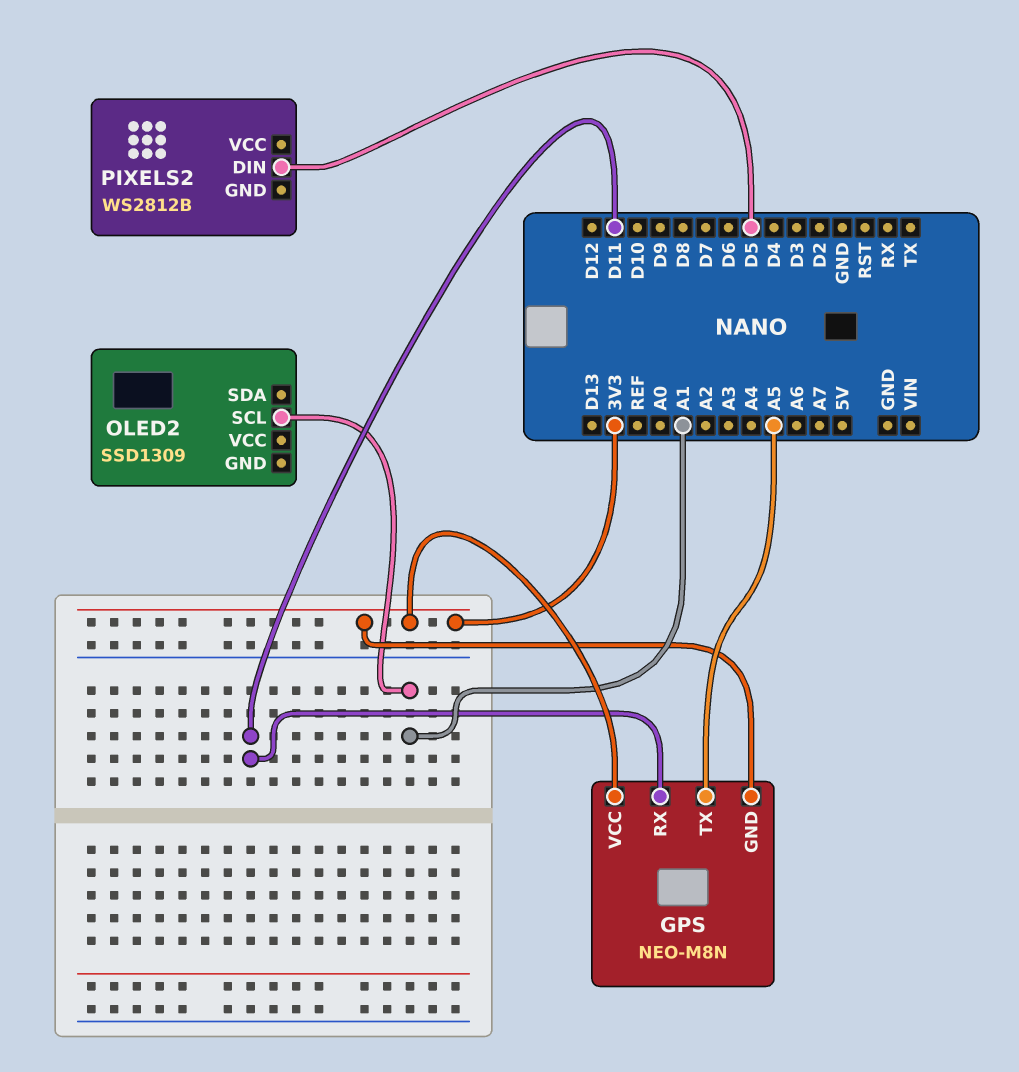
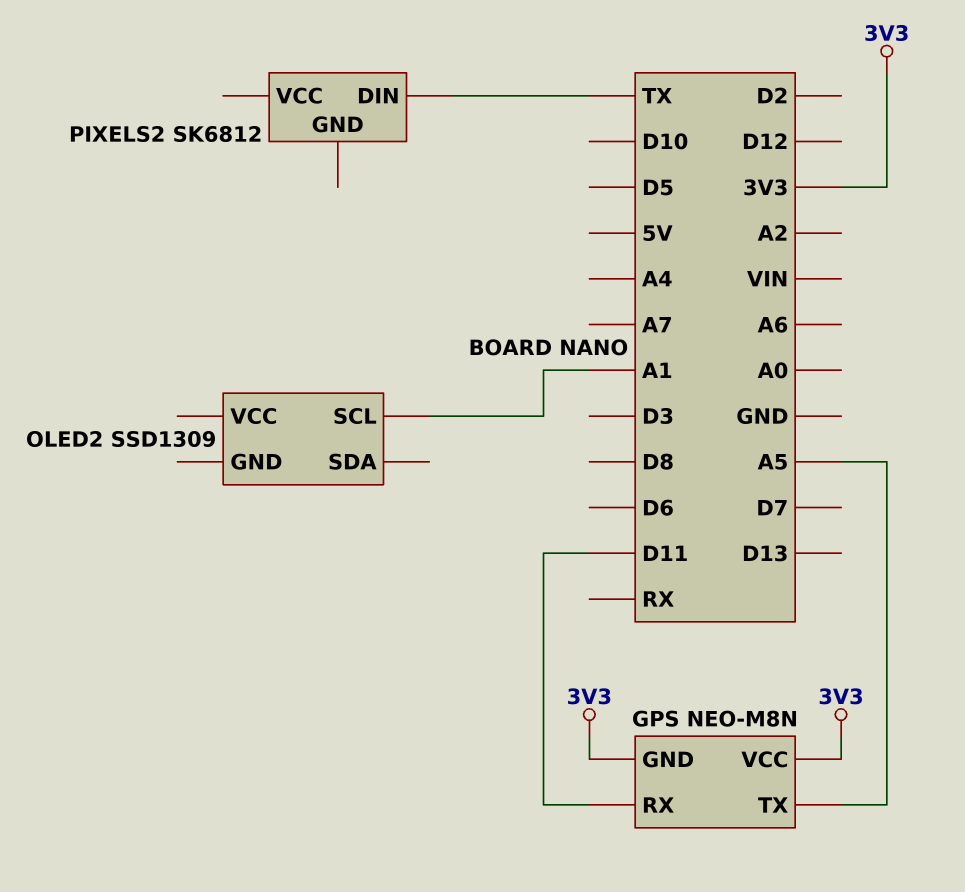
PIXELS2: WS2812B -> SK6812
PIXELS2 pin DIN: D5 -> TX

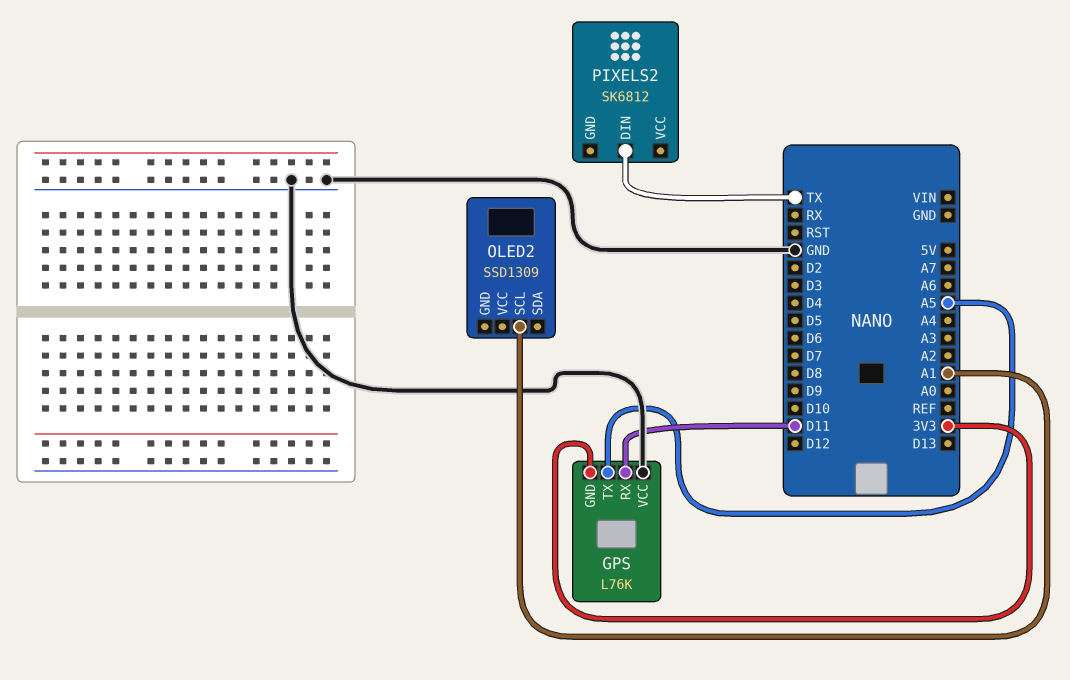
GPS: NEO-M8N -> L76K
GPS pin VCC: 3V3 -> GND

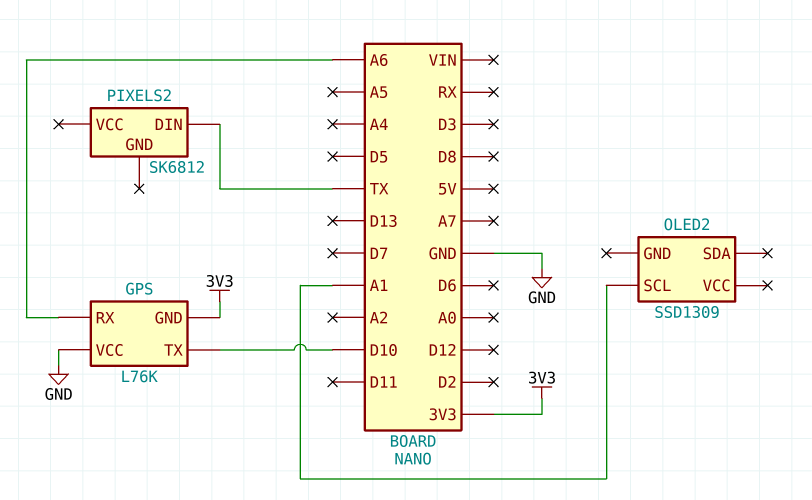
GPS pin RX: D11 -> A6
GPS pin TX: A5 -> D10

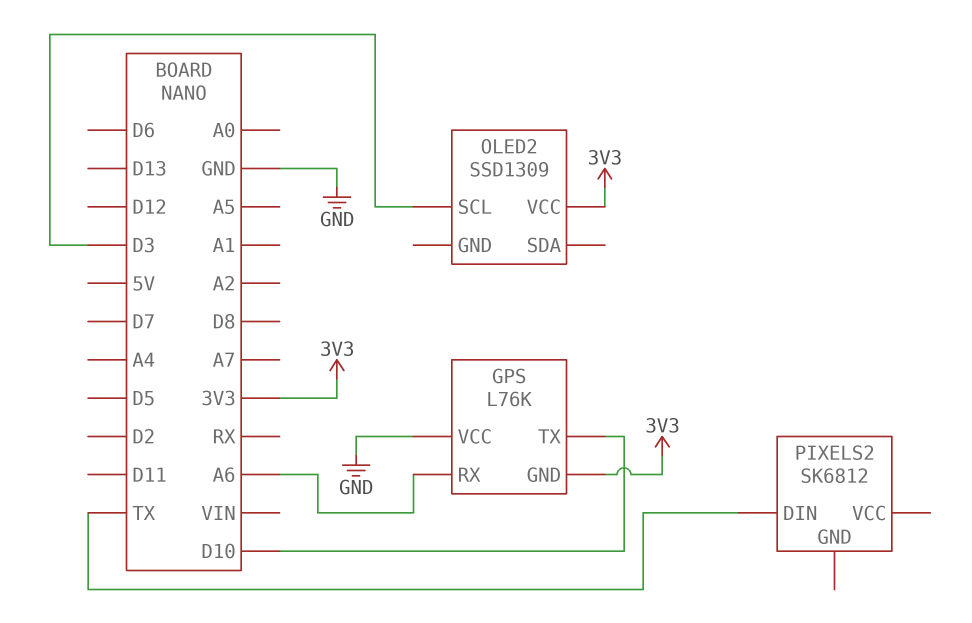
OLED2 pin SCL: A1 -> D3
OLED2 pin VCC: none -> 3V3

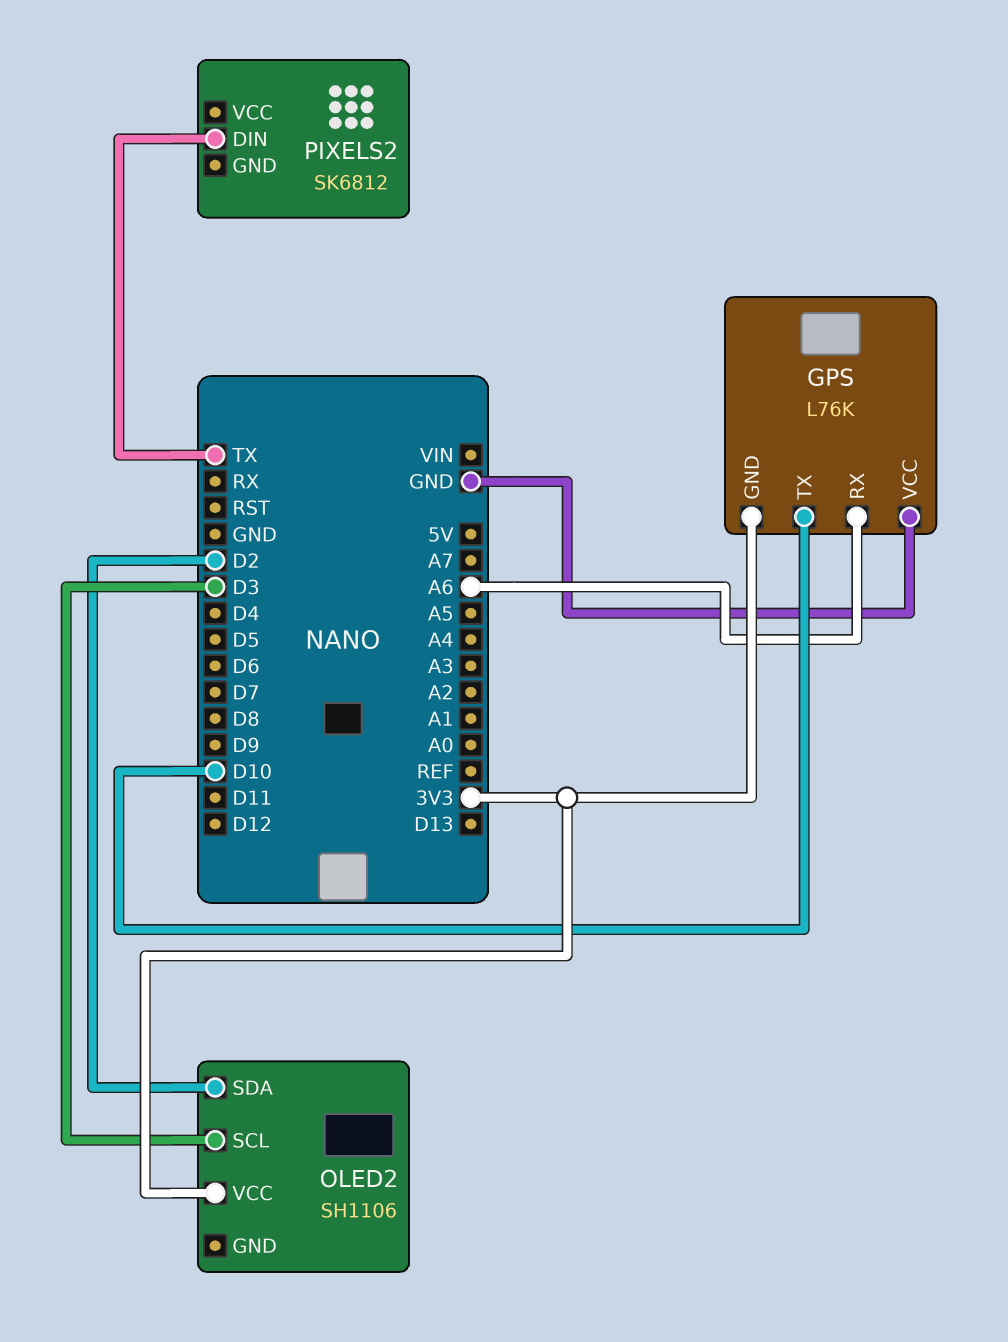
OLED2: SSD1309 -> SH1106
OLED2 pin SDA: none -> D2

